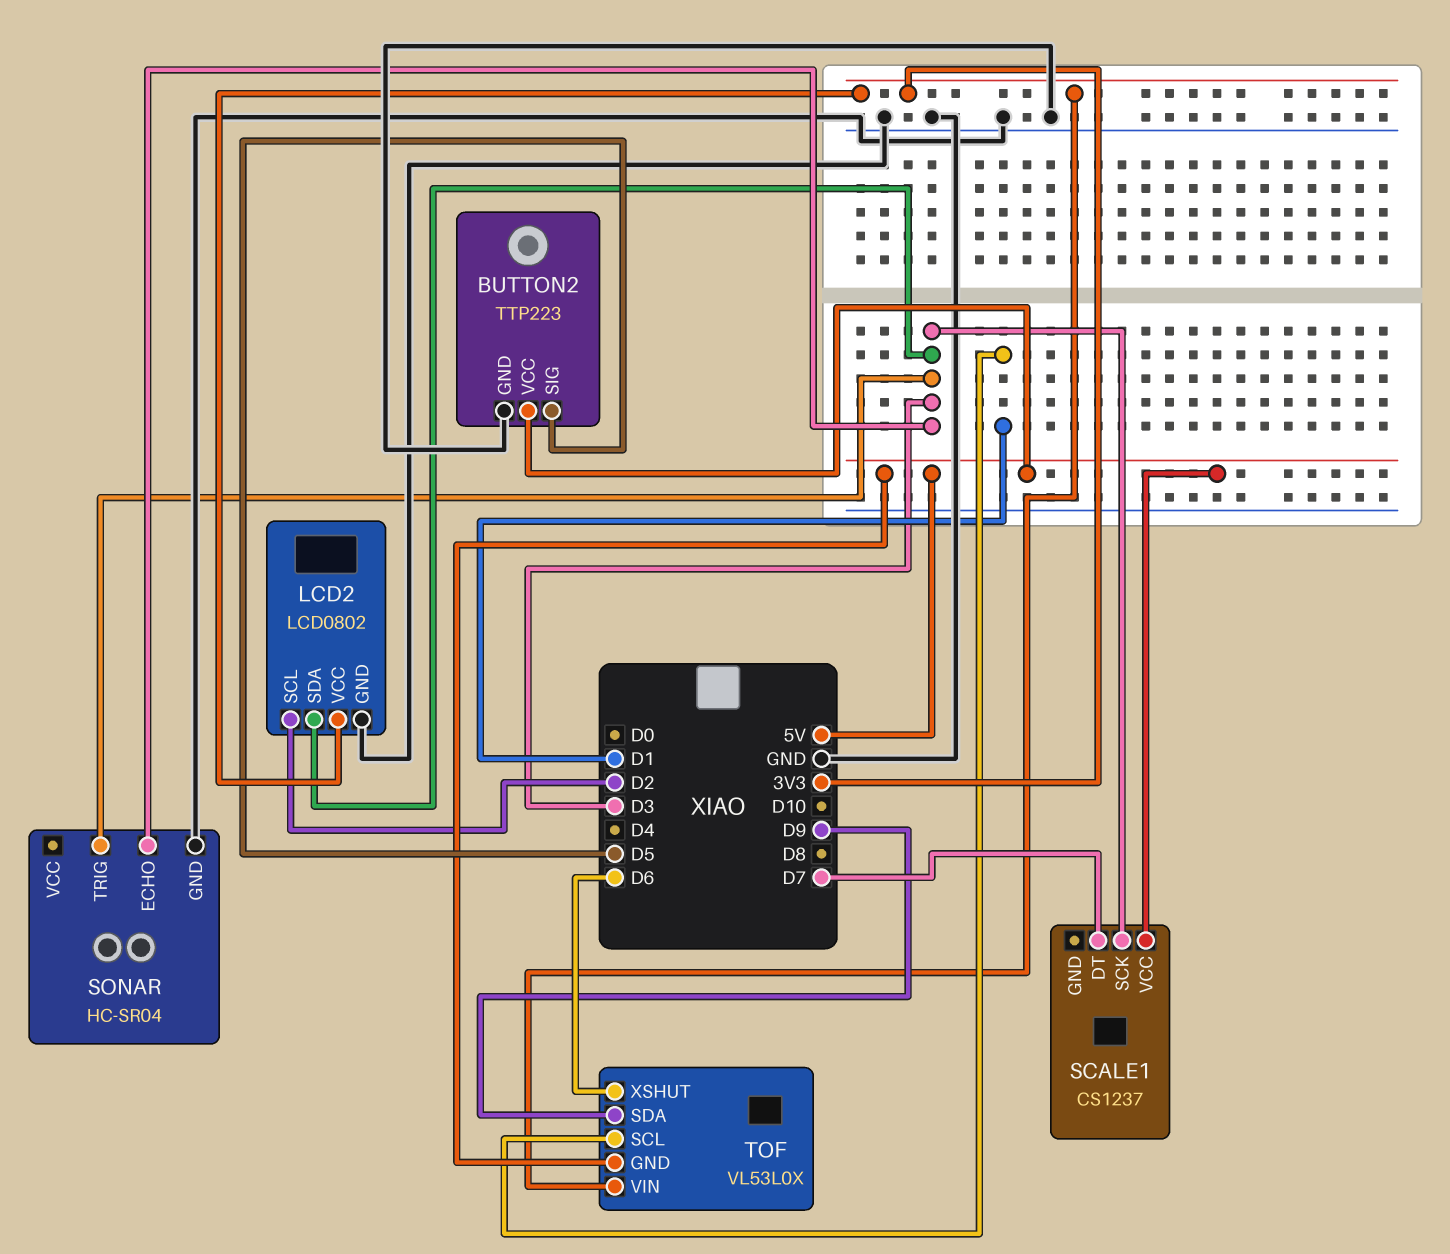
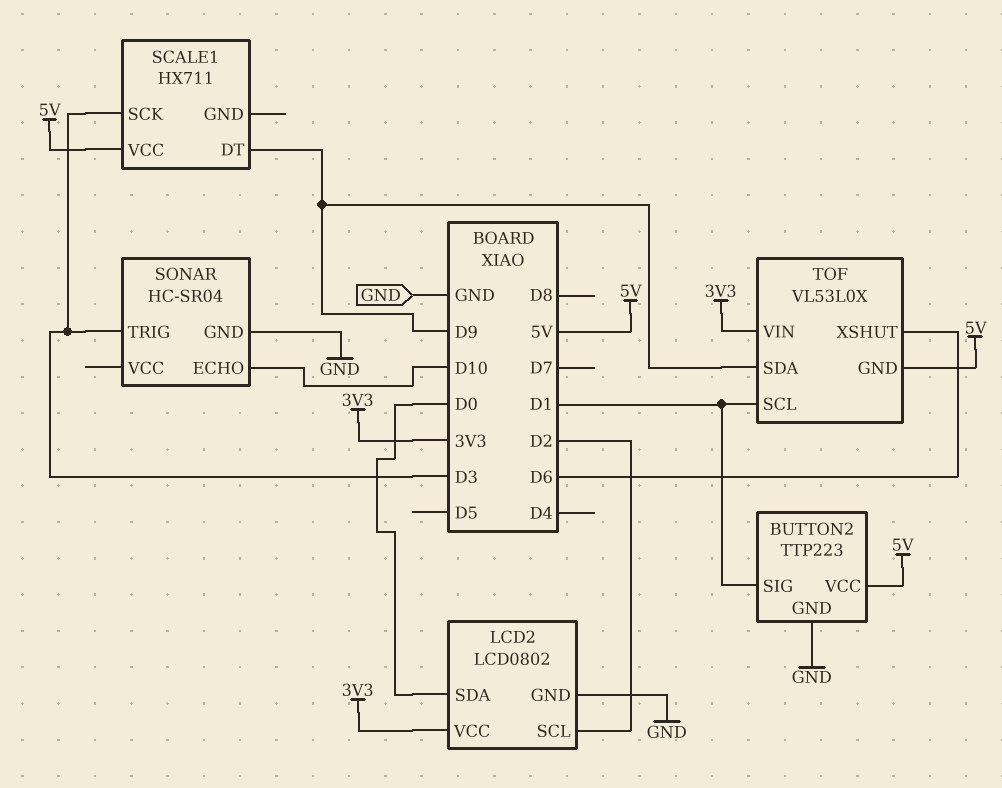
BUTTON2 pin SIG: D5 -> D1
LCD2 pin SDA: D3 -> D0
SCALE1: CS1237 -> HX711
SCALE1 pin DT: D7 -> D9
SONAR pin ECHO: D3 -> D10

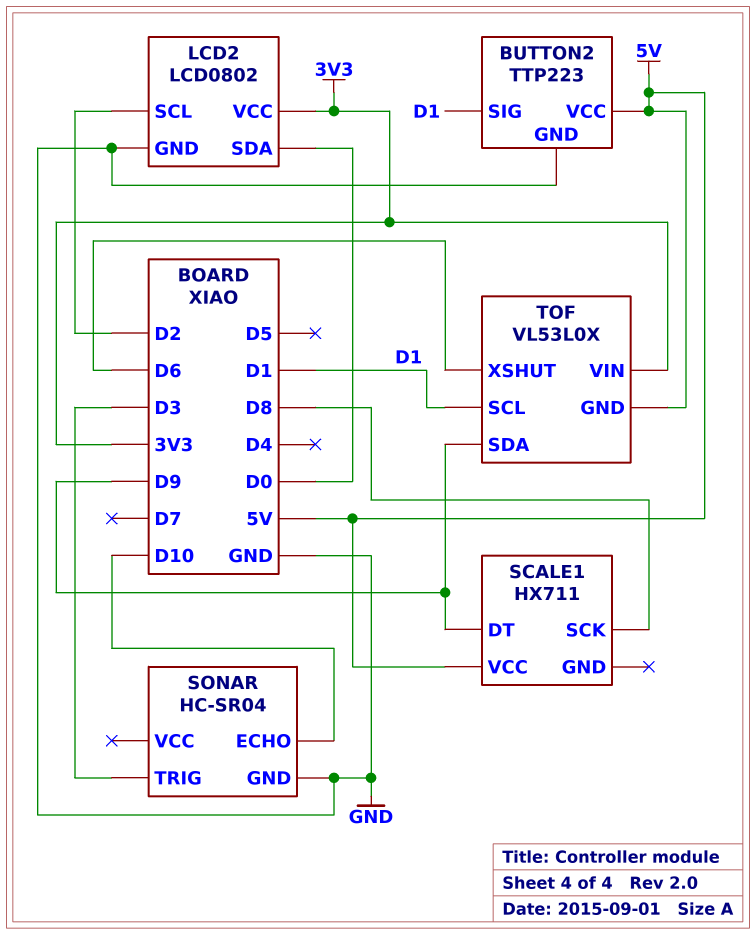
SCALE1 pin SCK: D3 -> D8

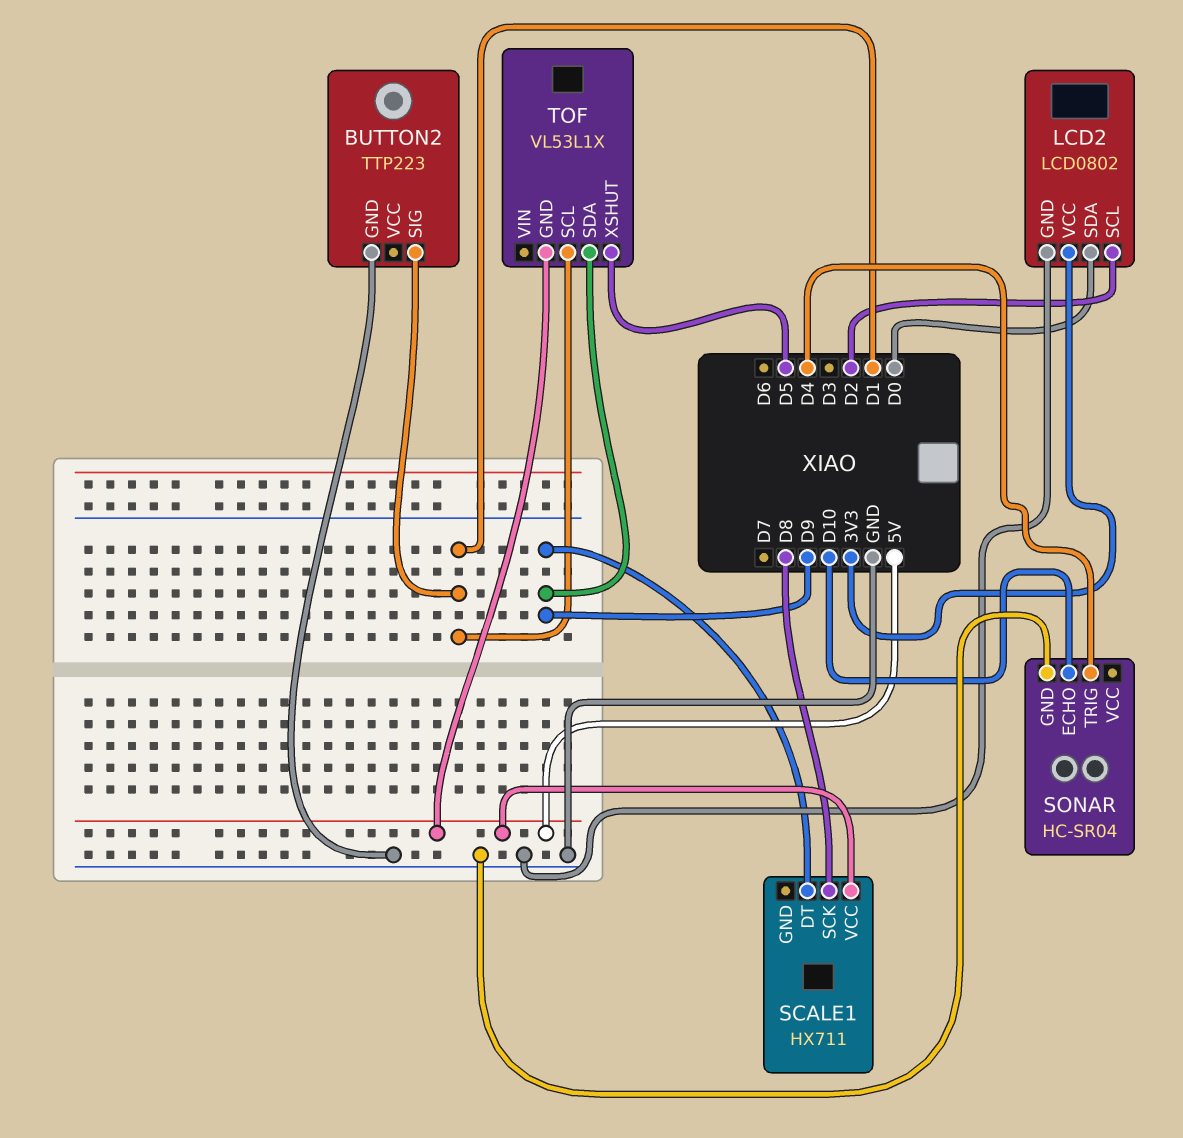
BUTTON2 pin VCC: 5V -> none
SONAR pin TRIG: D3 -> D4
TOF: VL53L0X -> VL53L1X
TOF pin VIN: 3V3 -> none
TOF pin XSHUT: D6 -> D5

